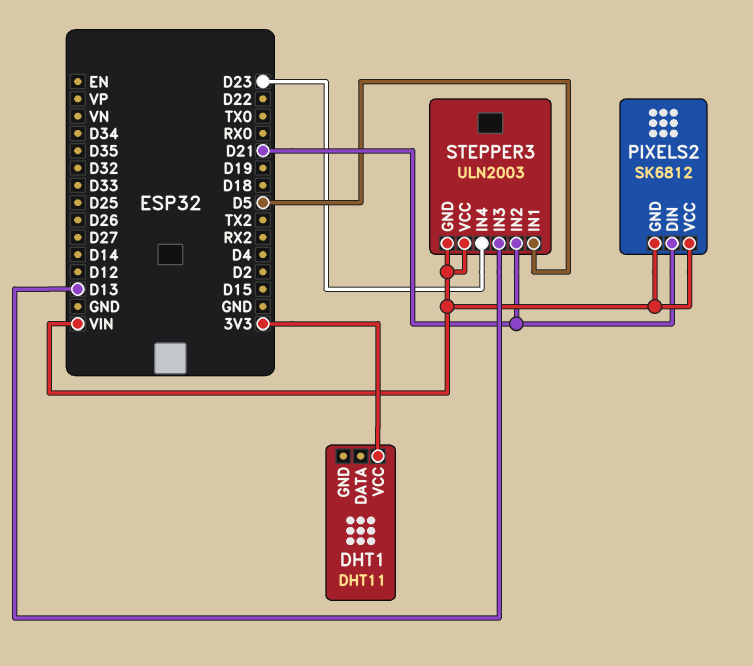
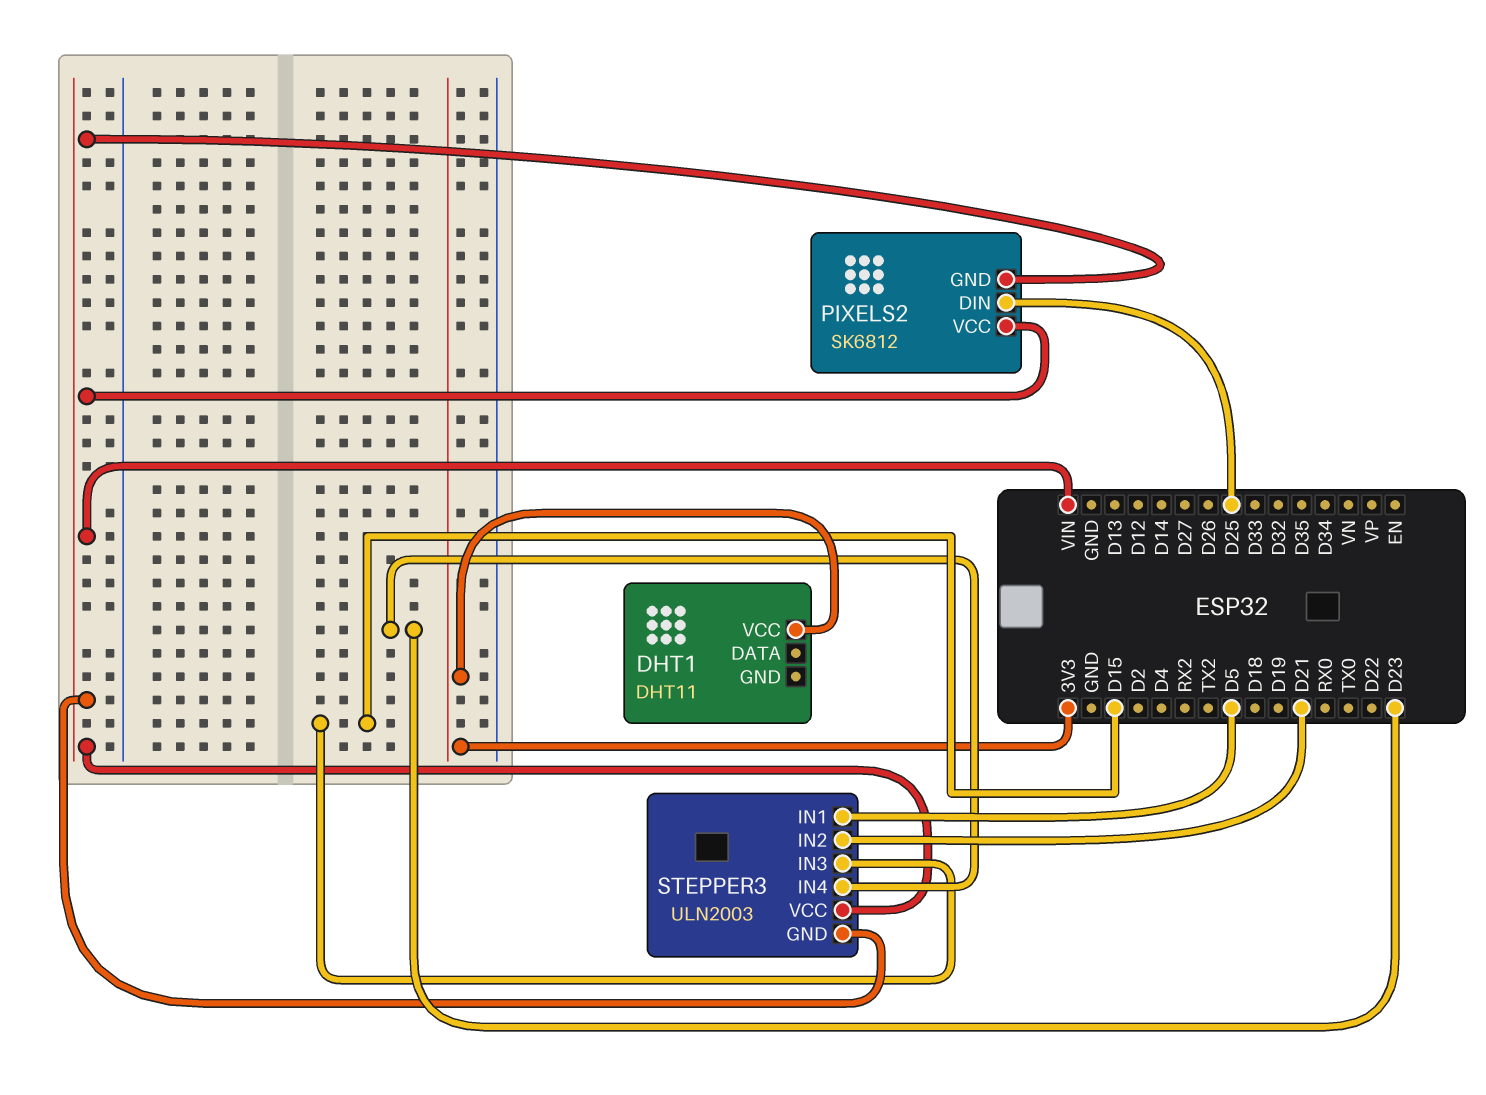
PIXELS2 pin DIN: D21 -> D25
STEPPER3 pin IN3: D13 -> D15

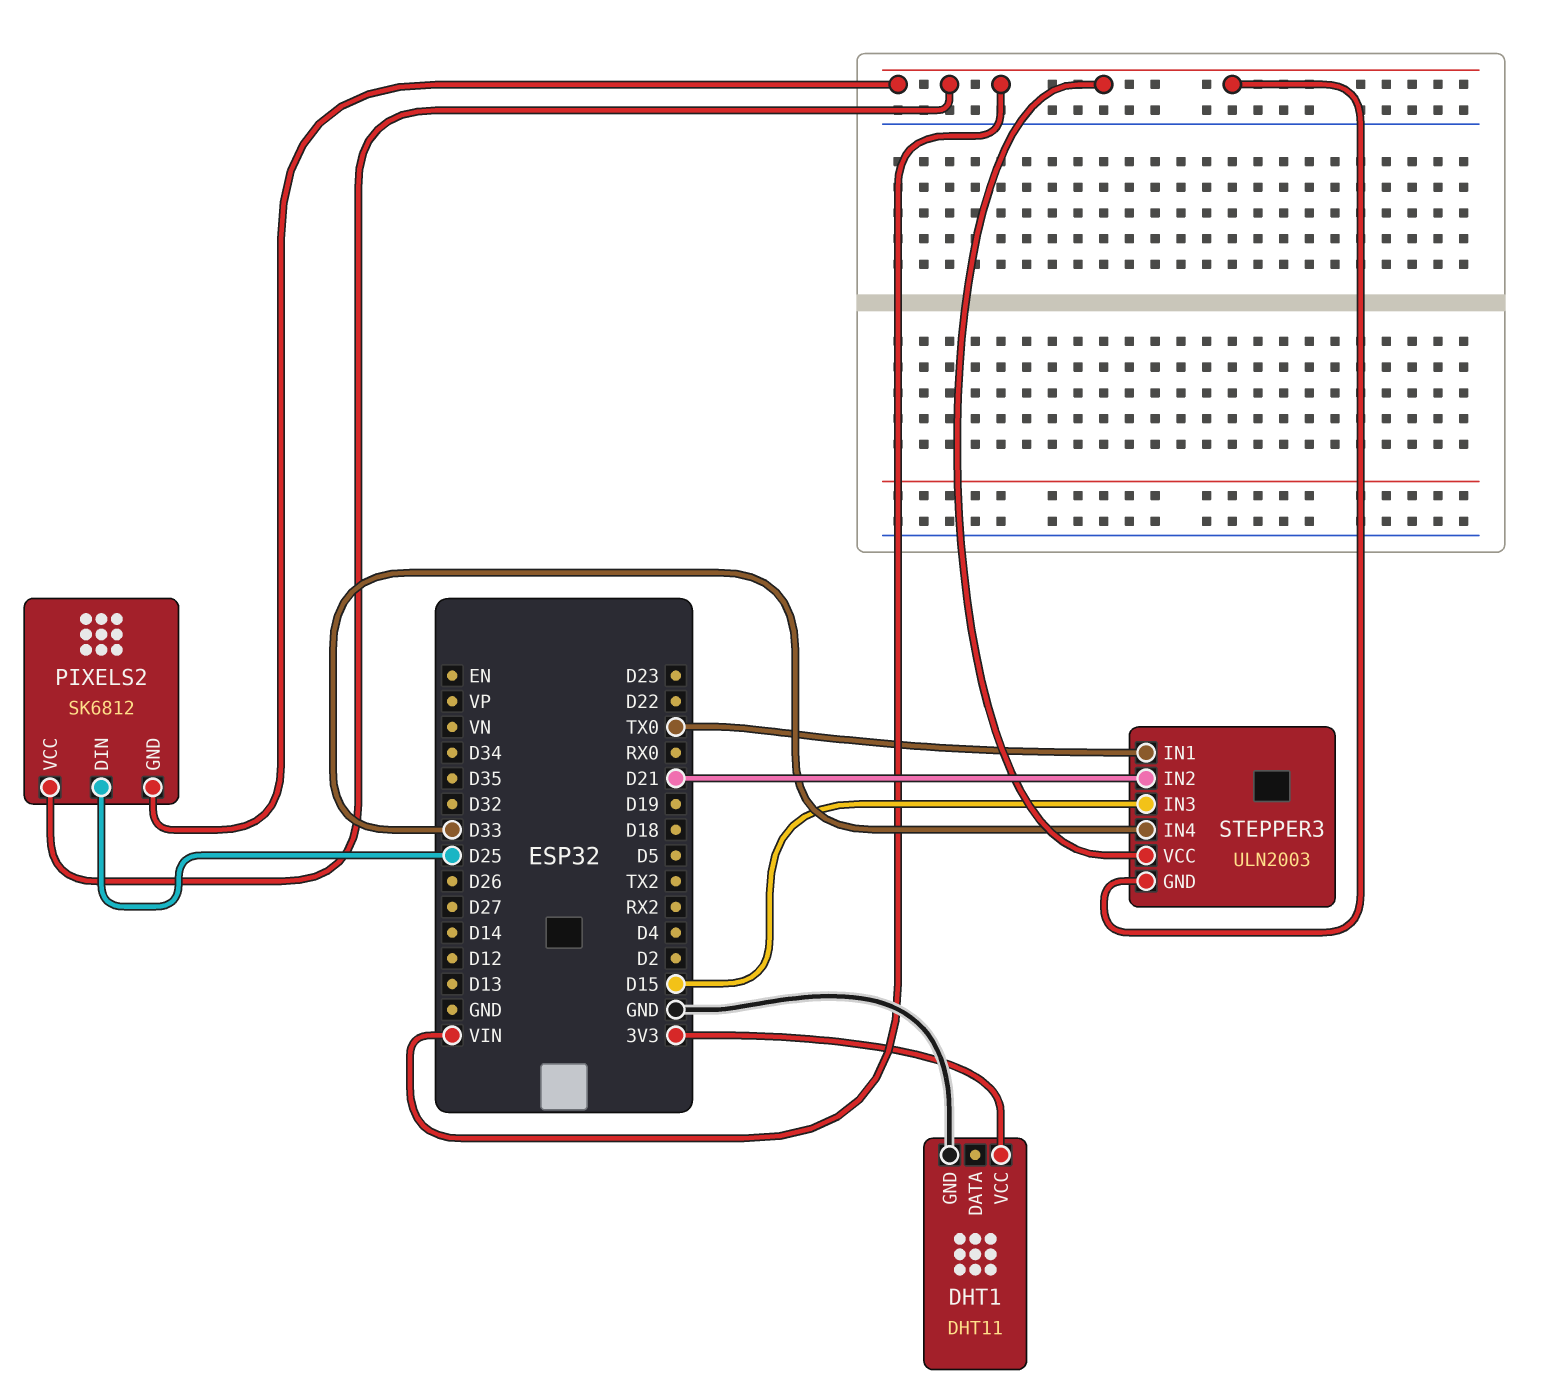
DHT1 pin GND: none -> GND
STEPPER3 pin IN1: D5 -> TX0
STEPPER3 pin IN4: D23 -> D33

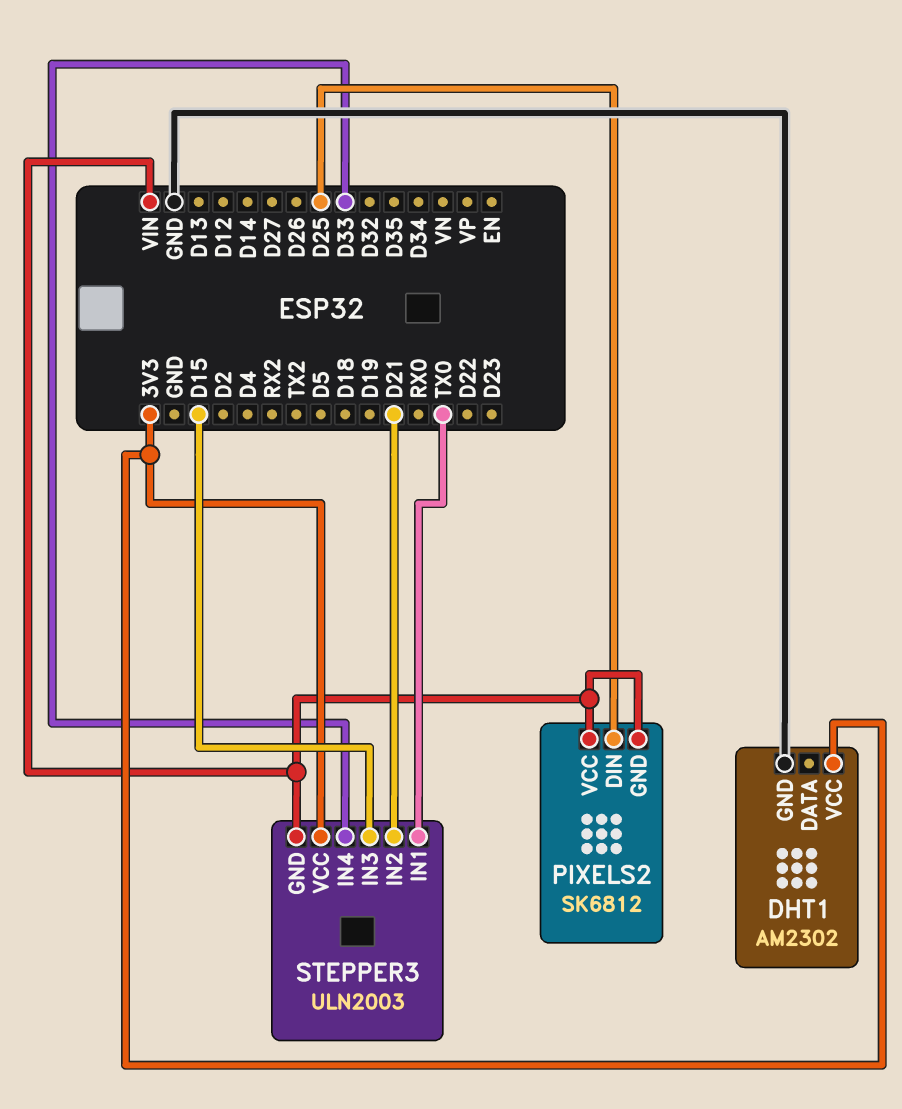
DHT1: DHT11 -> AM2302
STEPPER3 pin VCC: VIN -> 3V3

